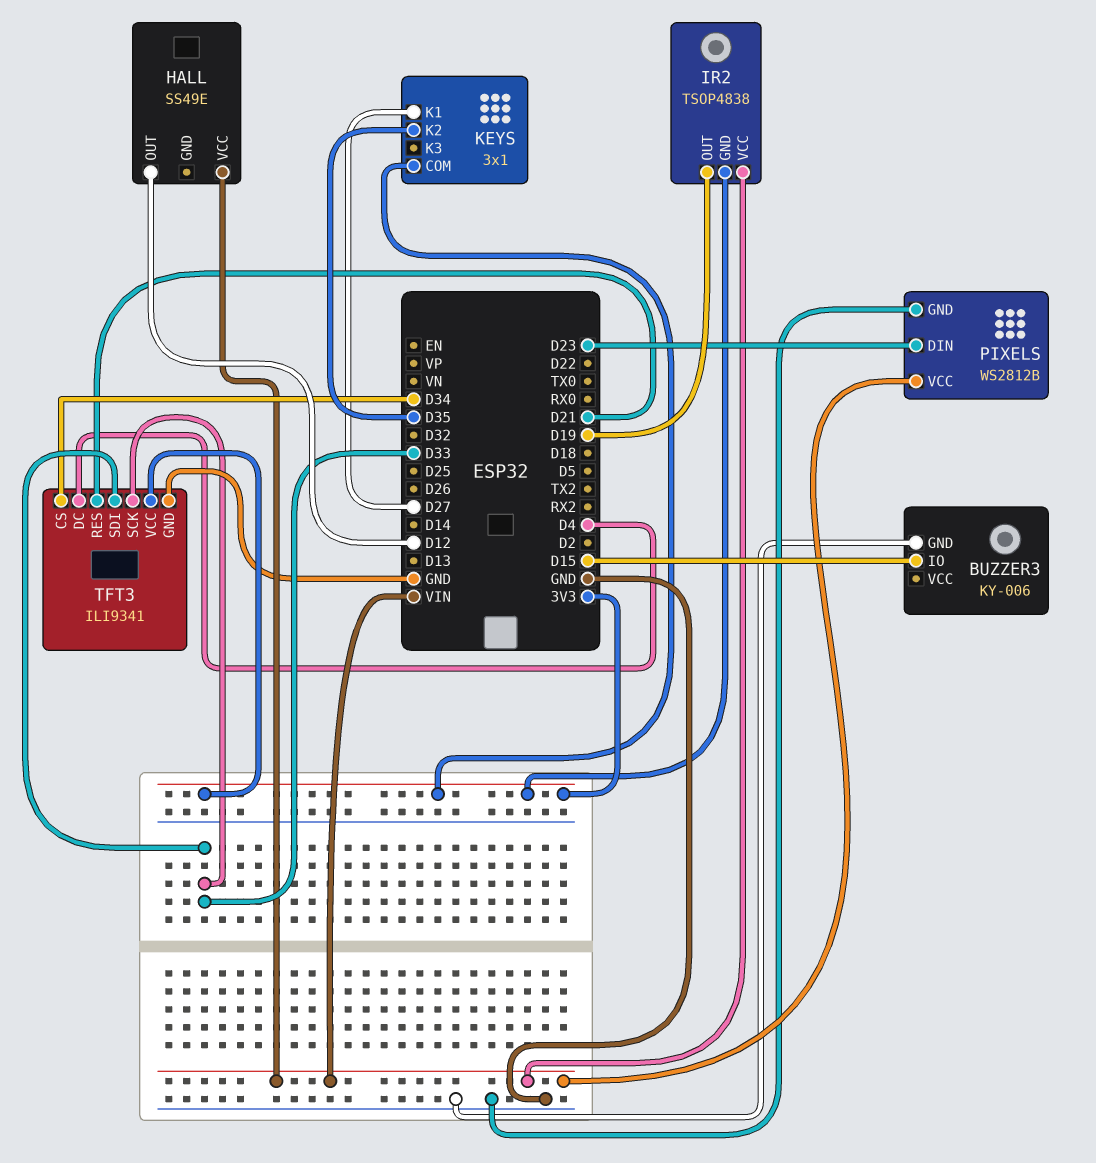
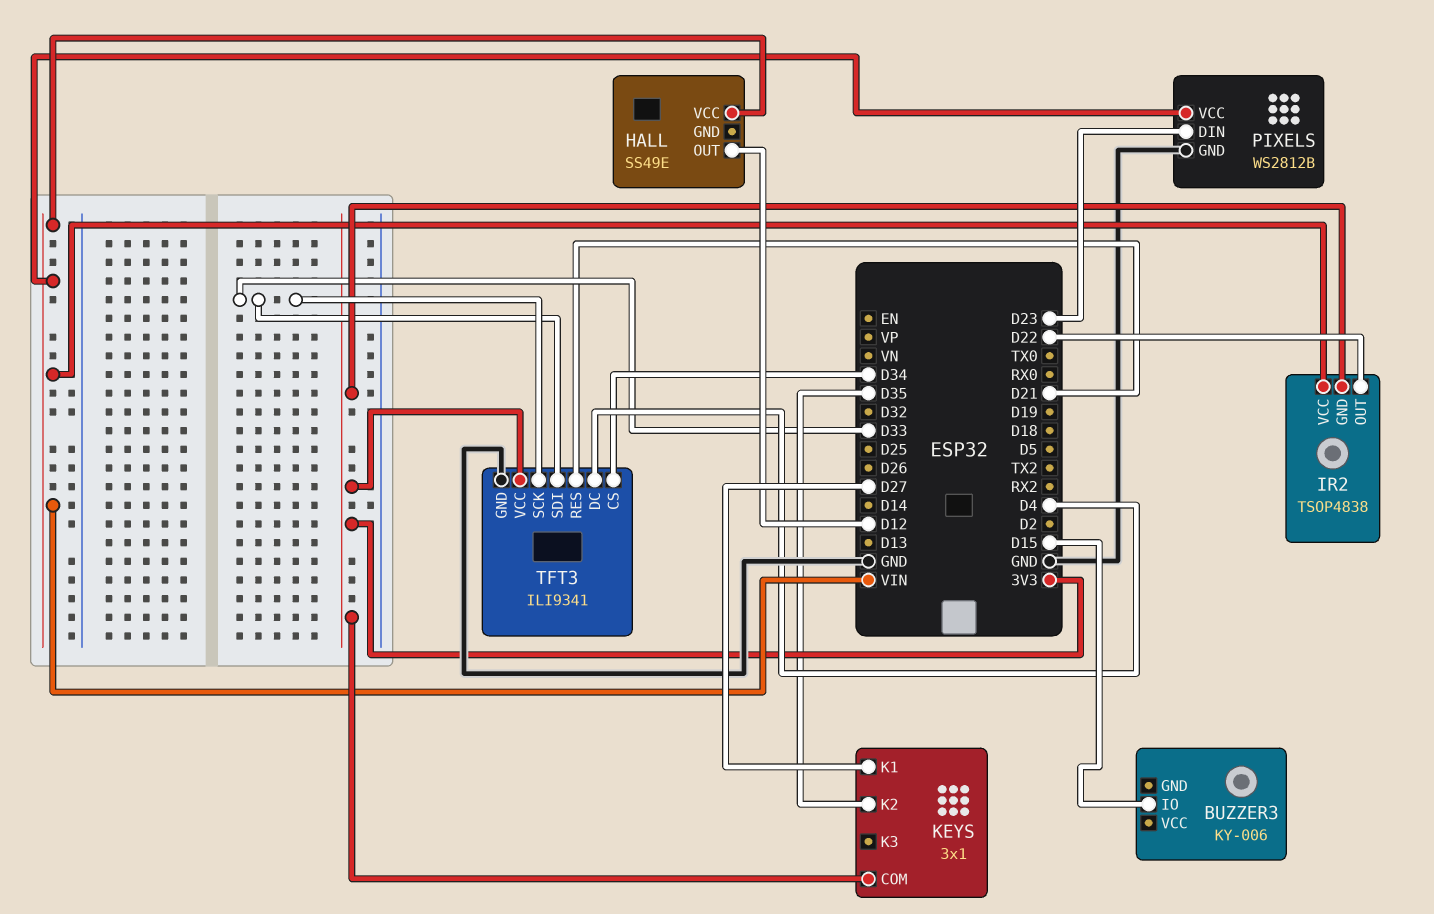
BUZZER3 pin GND: GND -> none
IR2 pin OUT: D19 -> D22

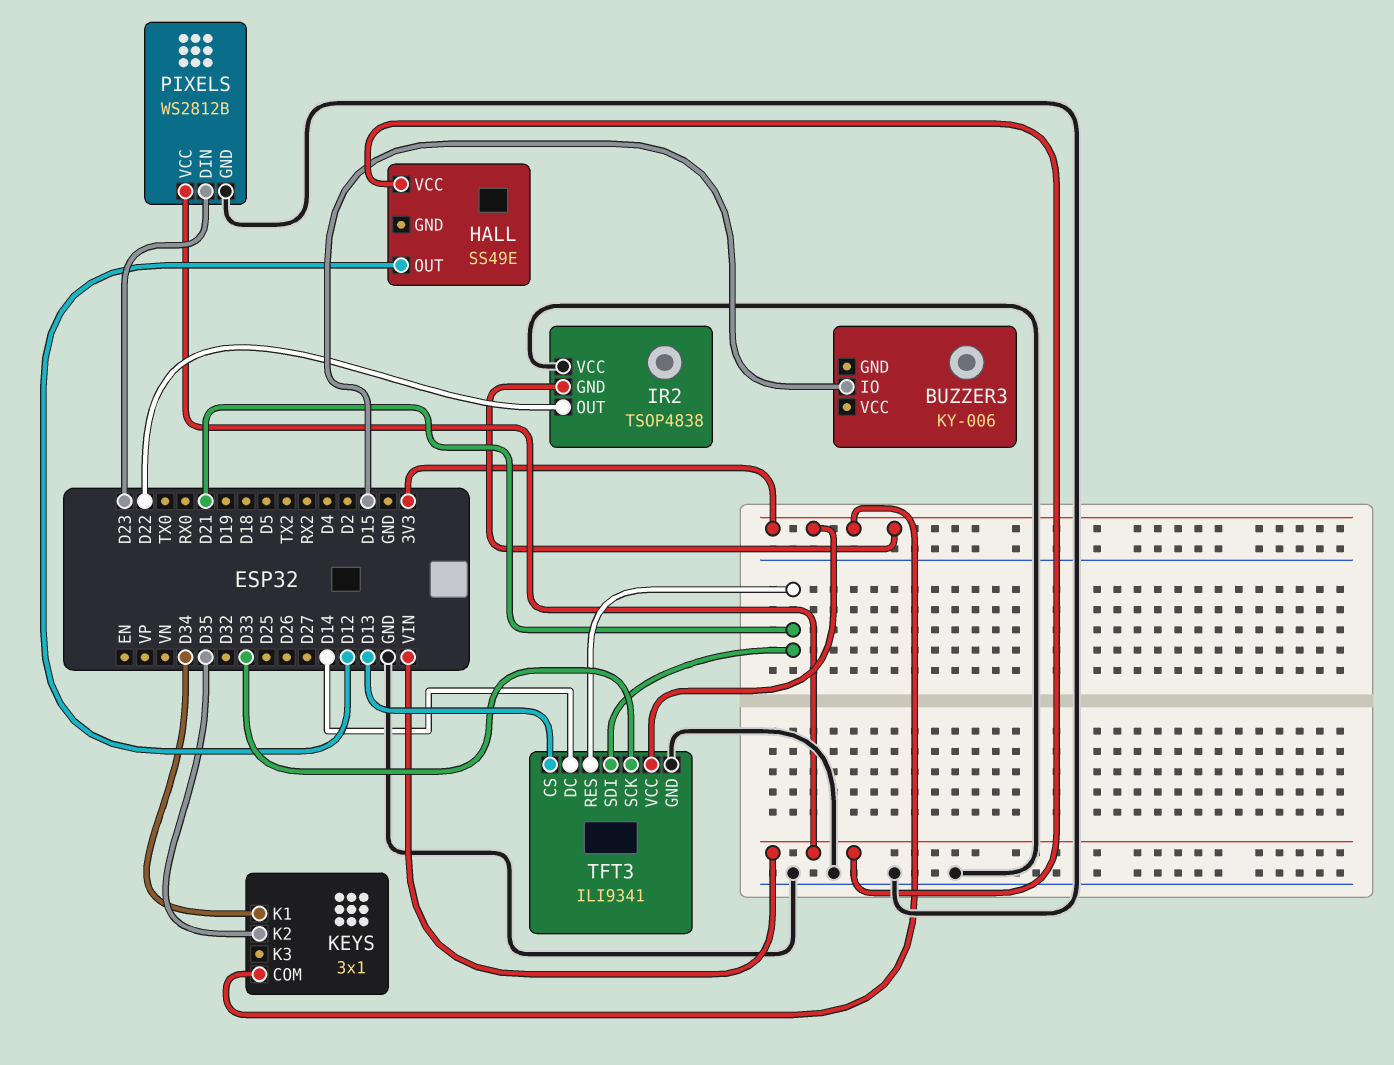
IR2 pin VCC: VIN -> GND
KEYS pin K1: D27 -> D34
TFT3 pin CS: D34 -> D13
TFT3 pin DC: D4 -> D14
TFT3 pin SDI: D33 -> D21

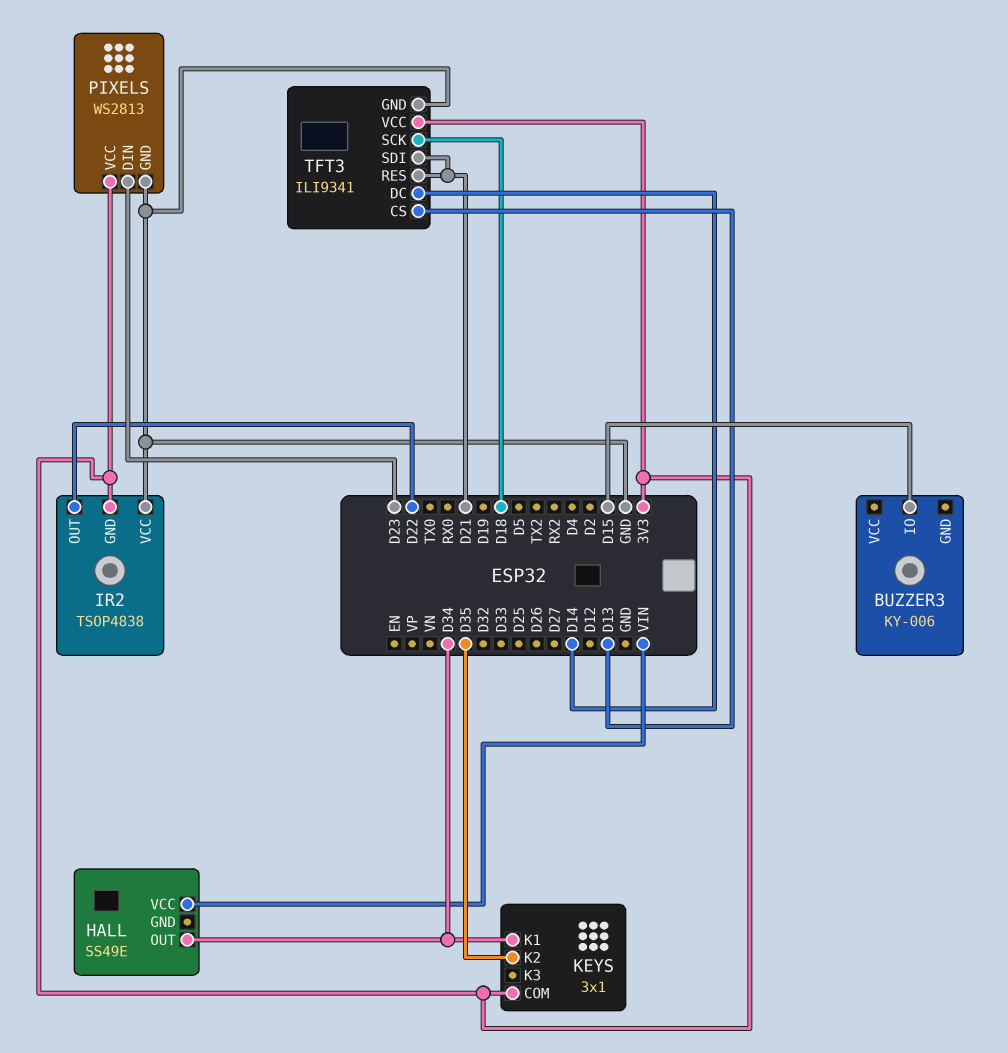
HALL pin OUT: D12 -> D34
PIXELS: WS2812B -> WS2813
PIXELS pin VCC: VIN -> 3V3
TFT3 pin SCK: D33 -> D18

